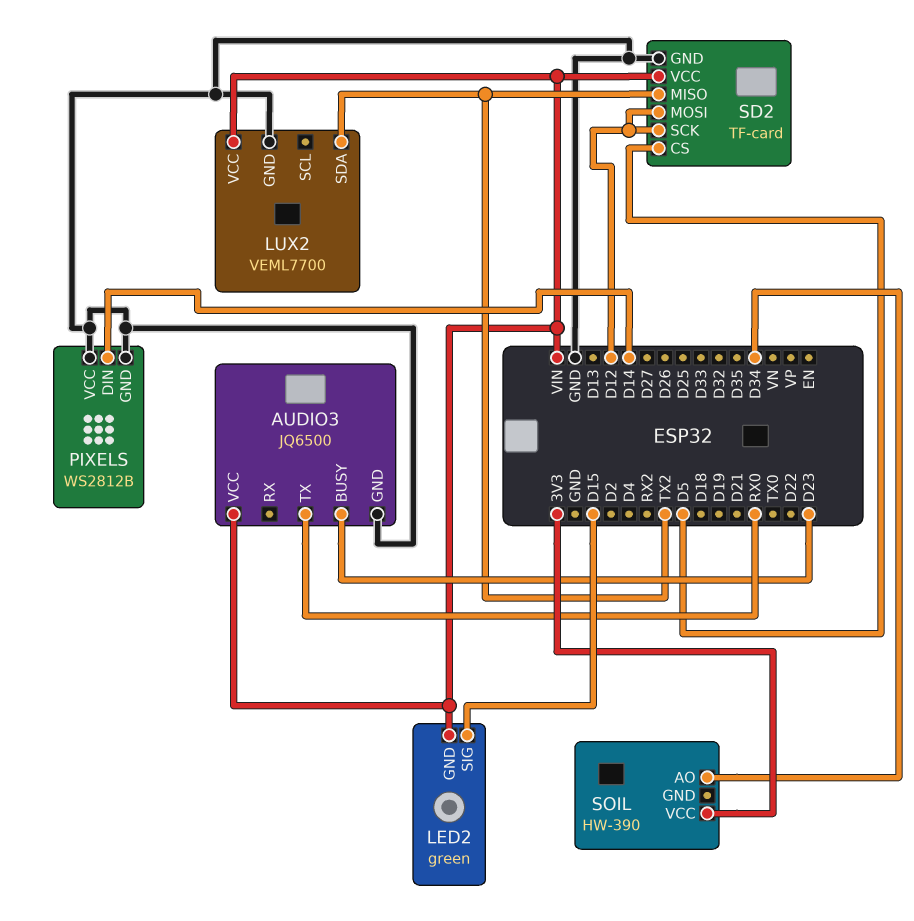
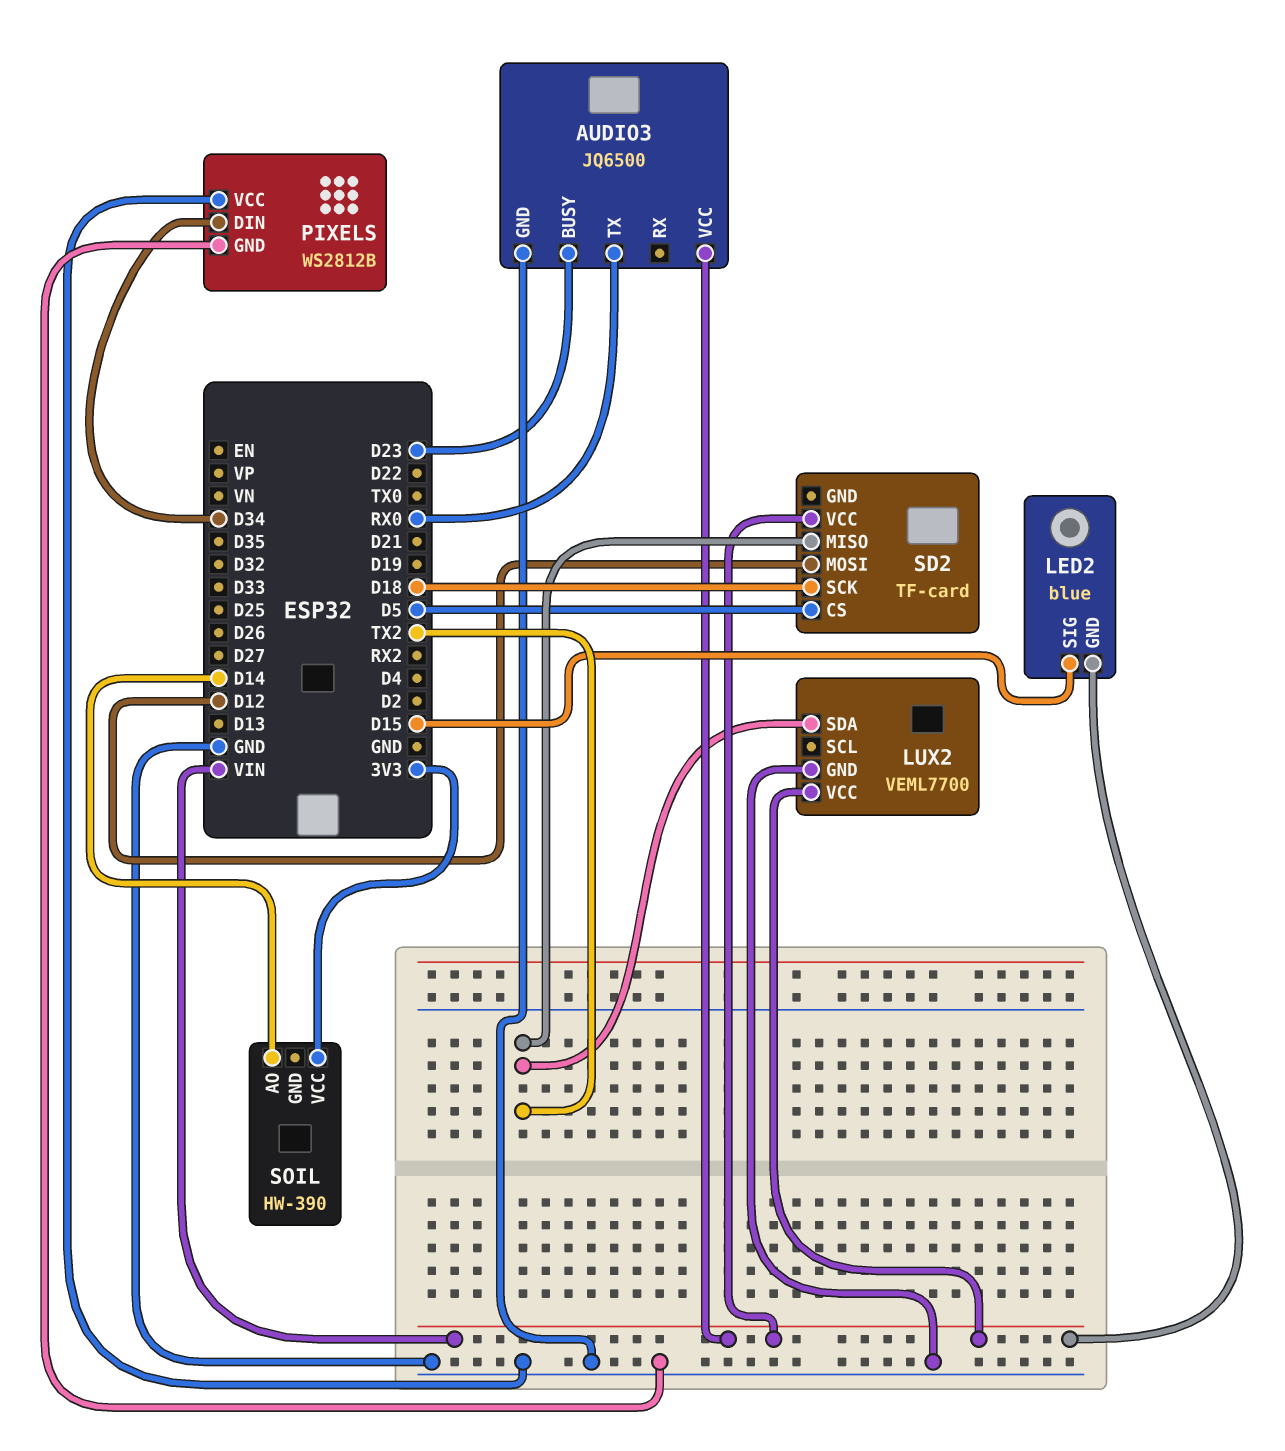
LED2: green -> blue
PIXELS pin DIN: D14 -> D34
SD2 pin GND: GND -> none
SD2 pin SCK: D12 -> D18
SOIL pin AO: D34 -> D14

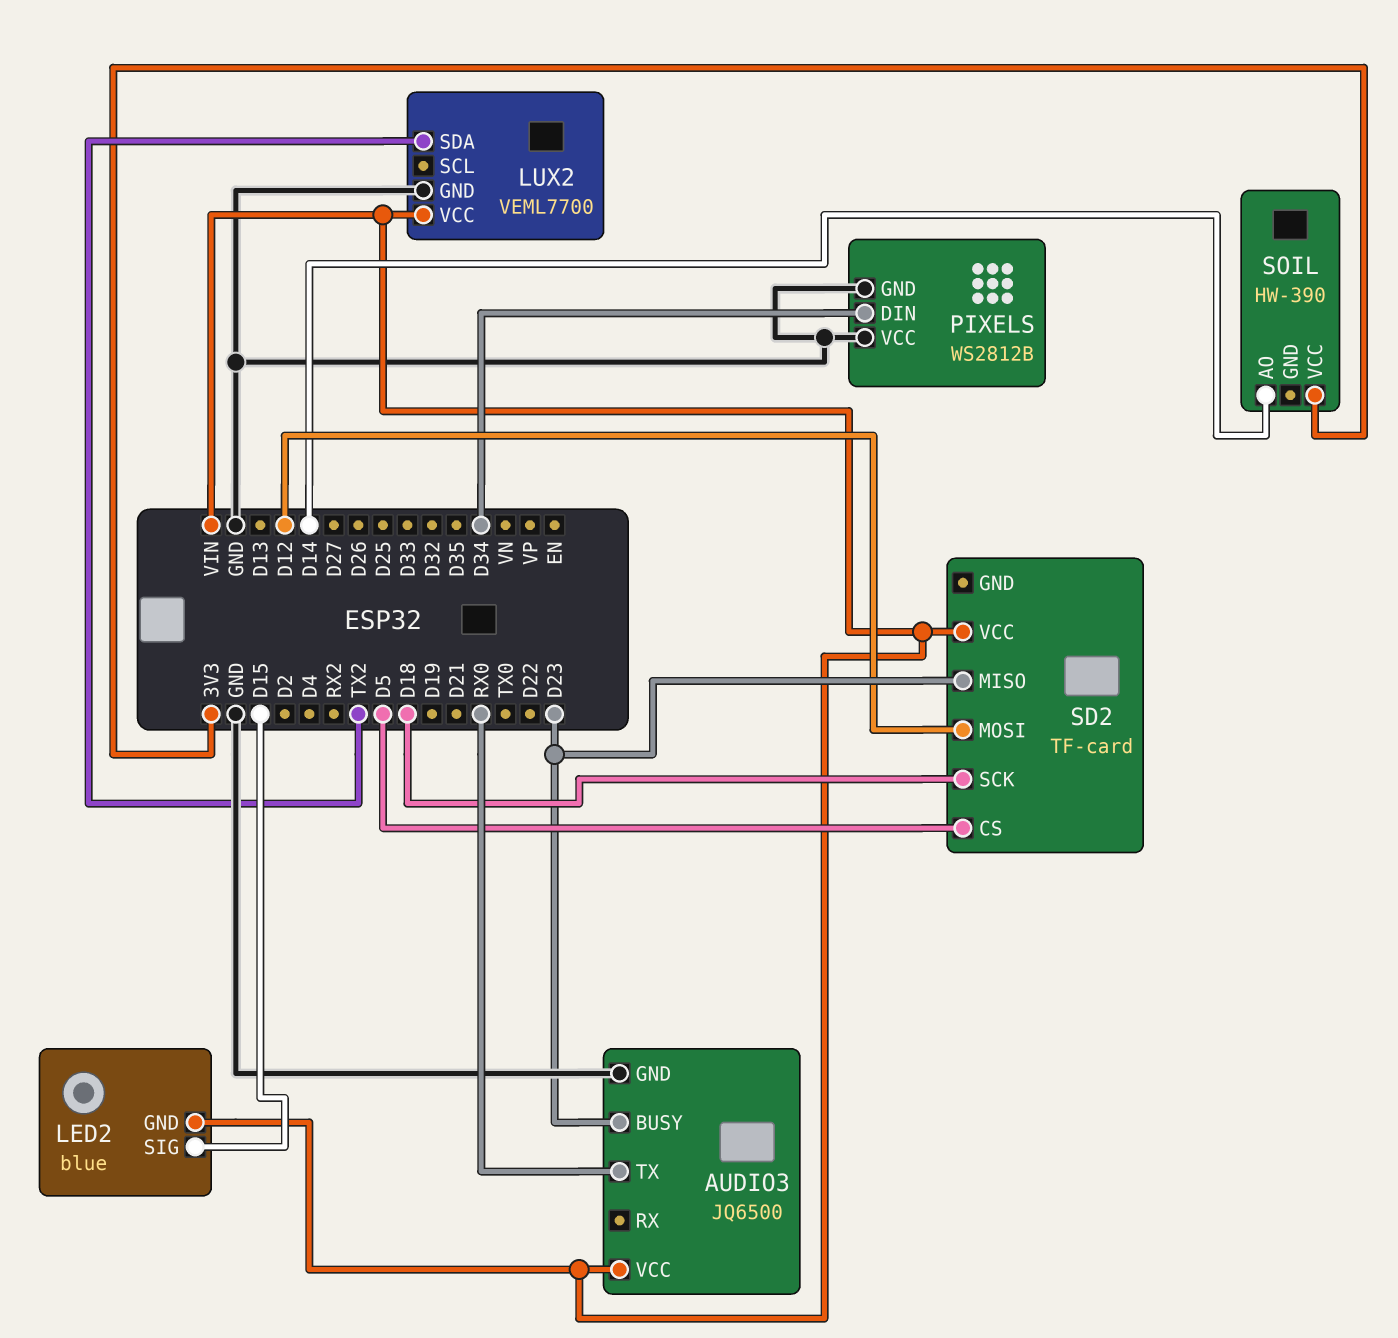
SD2 pin MISO: TX2 -> D23

